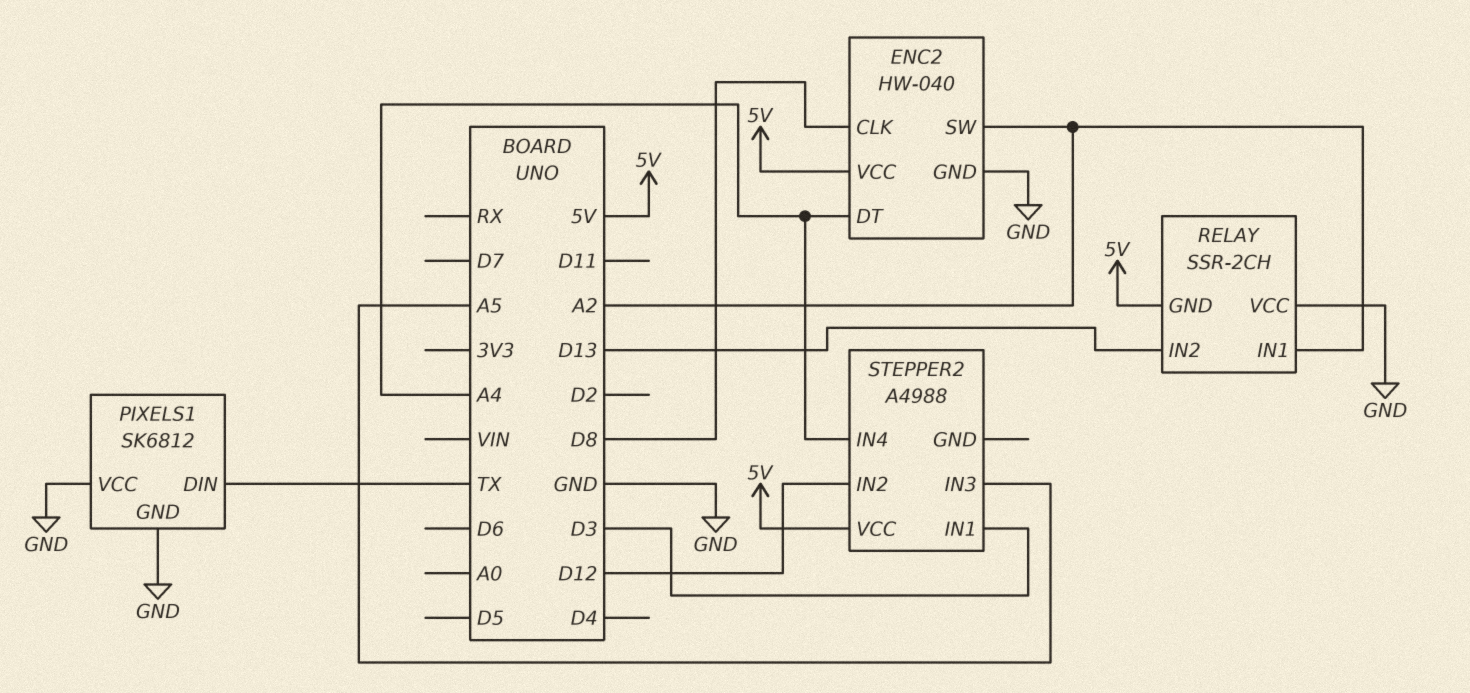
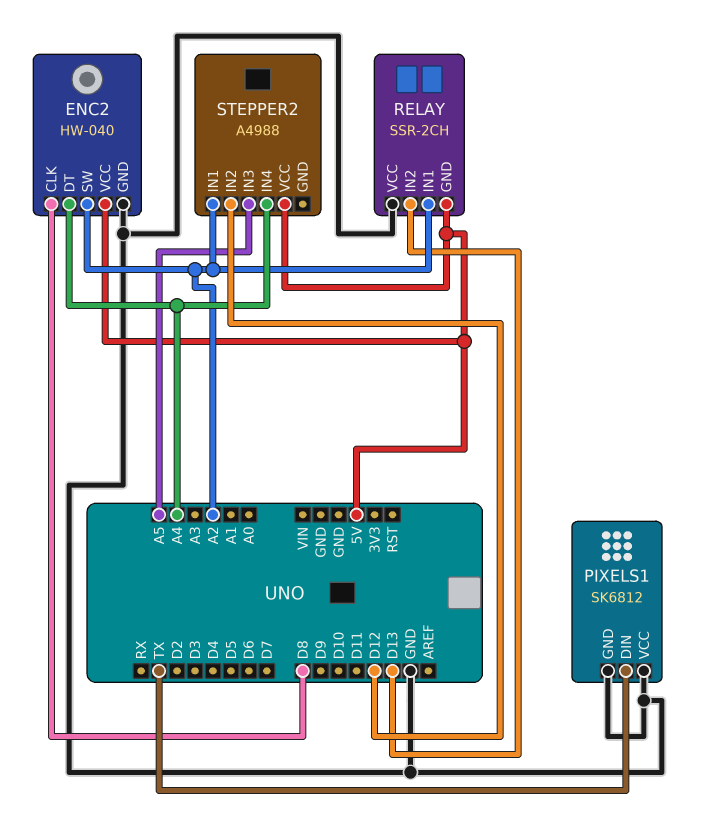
STEPPER2 pin IN1: D3 -> A2

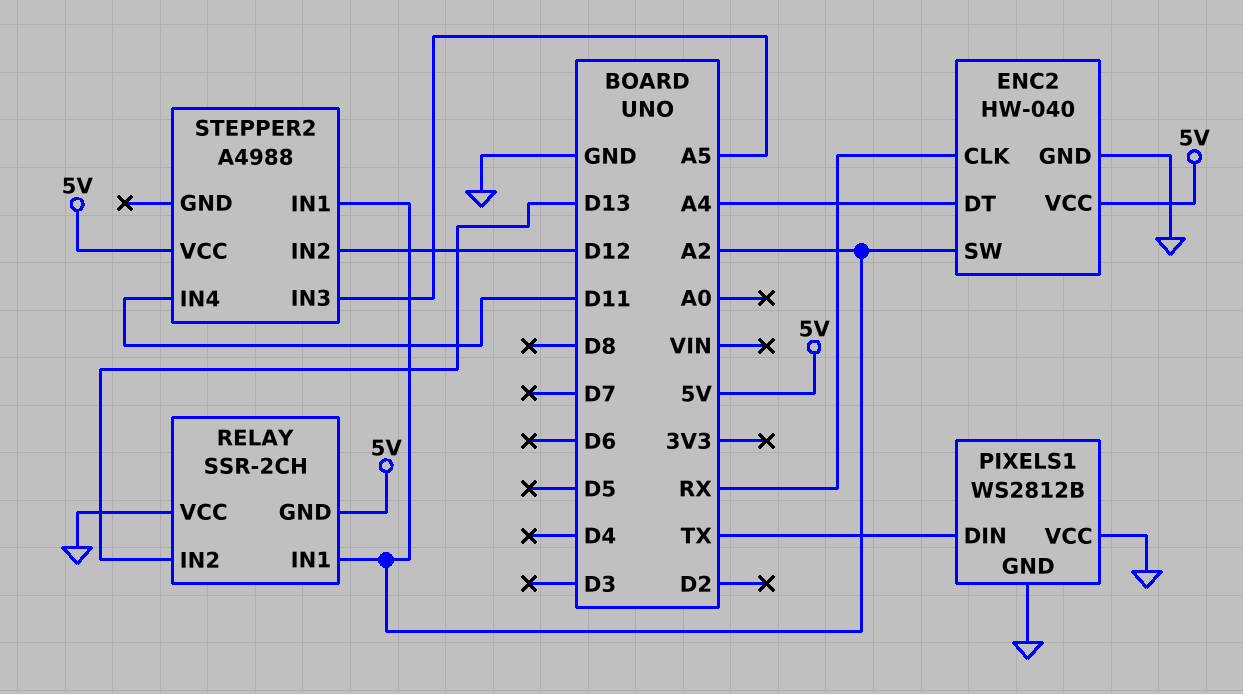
ENC2 pin CLK: D8 -> RX
PIXELS1: SK6812 -> WS2812B
STEPPER2 pin IN4: A4 -> D11

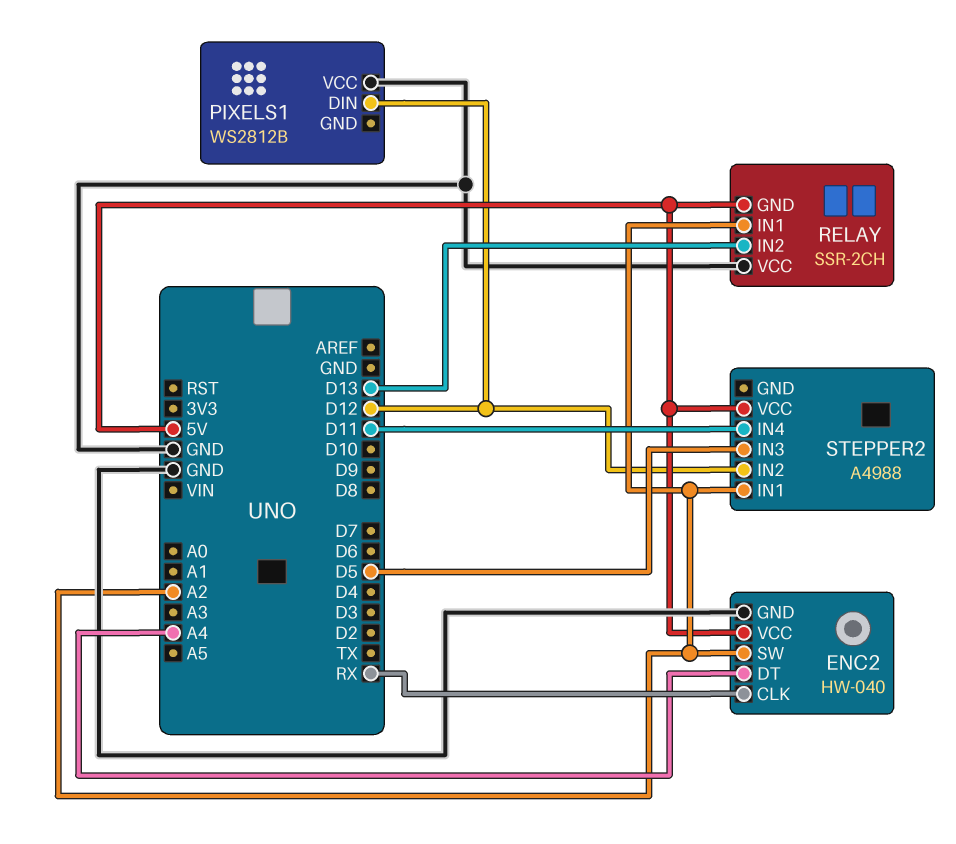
PIXELS1 pin DIN: TX -> D12
PIXELS1 pin GND: GND -> none
STEPPER2 pin IN3: A5 -> D5

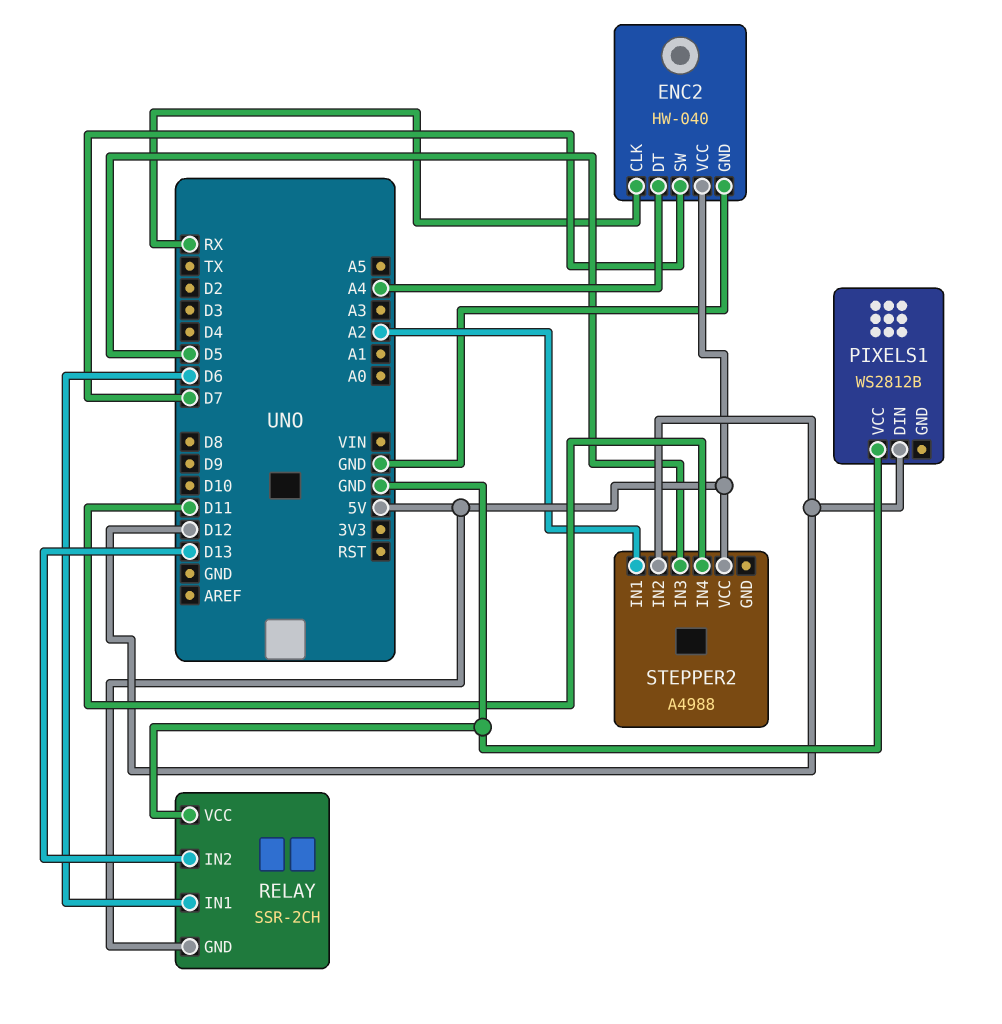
ENC2 pin SW: A2 -> D7
RELAY pin IN1: A2 -> D6

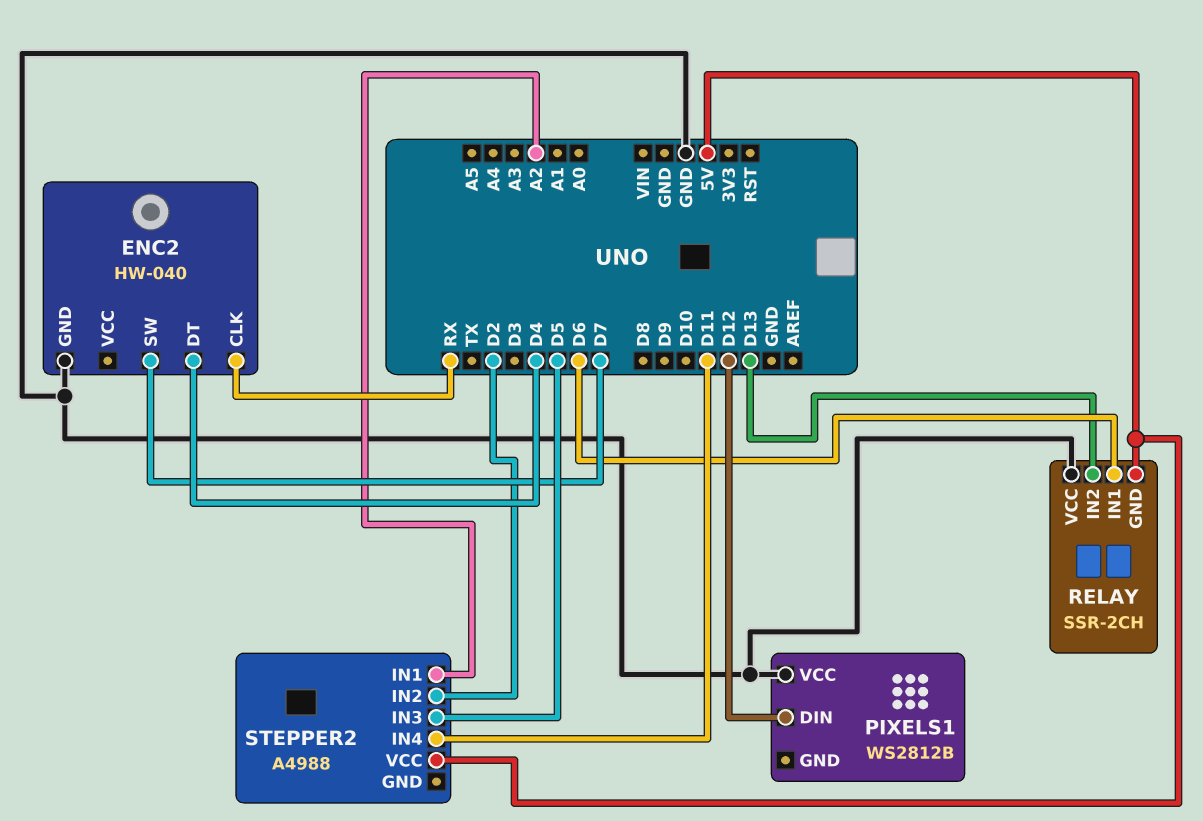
ENC2 pin DT: A4 -> D4
ENC2 pin VCC: 5V -> none
STEPPER2 pin IN2: D12 -> D2

